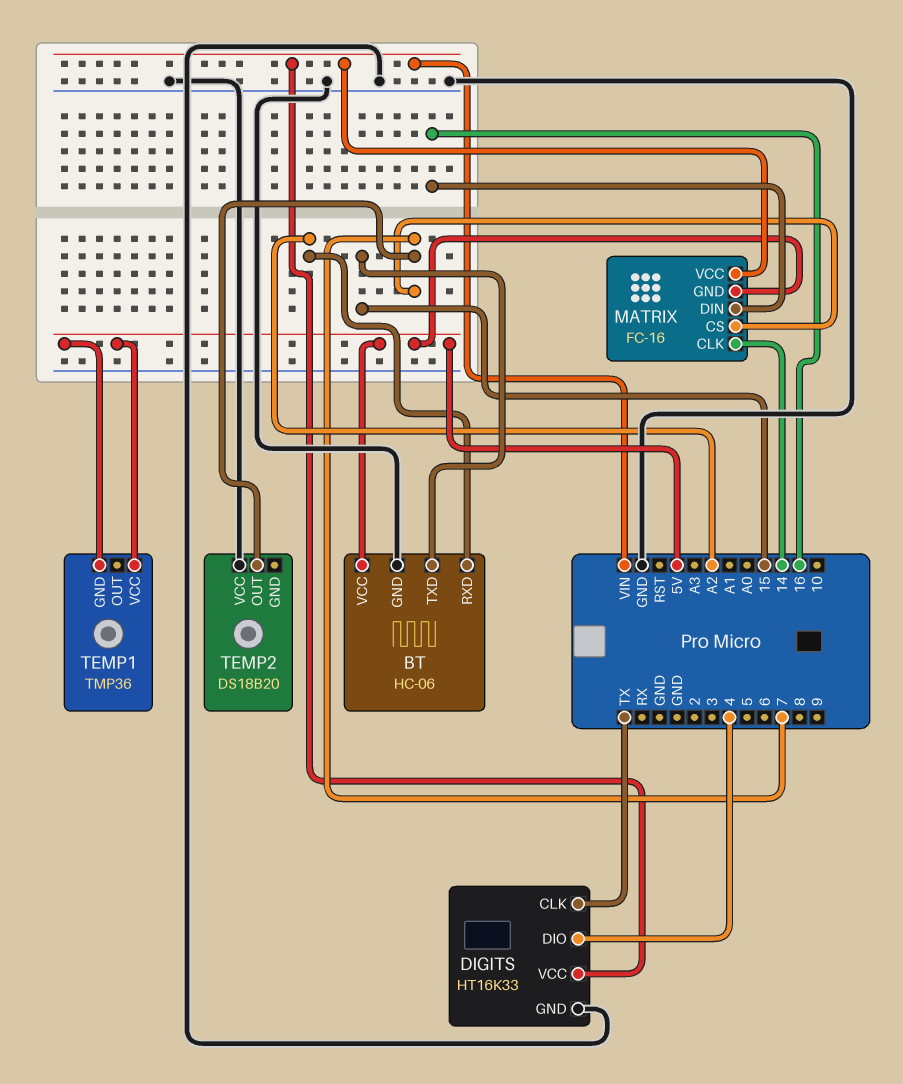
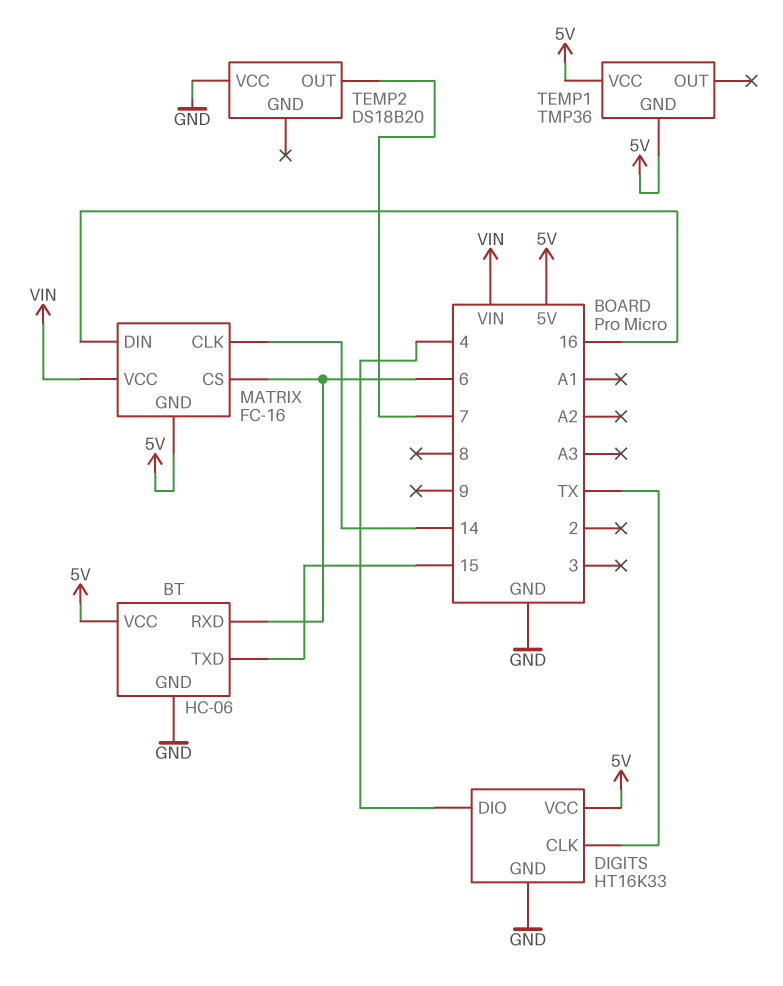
BT pin RXD: A2 -> 6
DIGITS pin VCC: VIN -> 5V
MATRIX pin CS: 7 -> 6

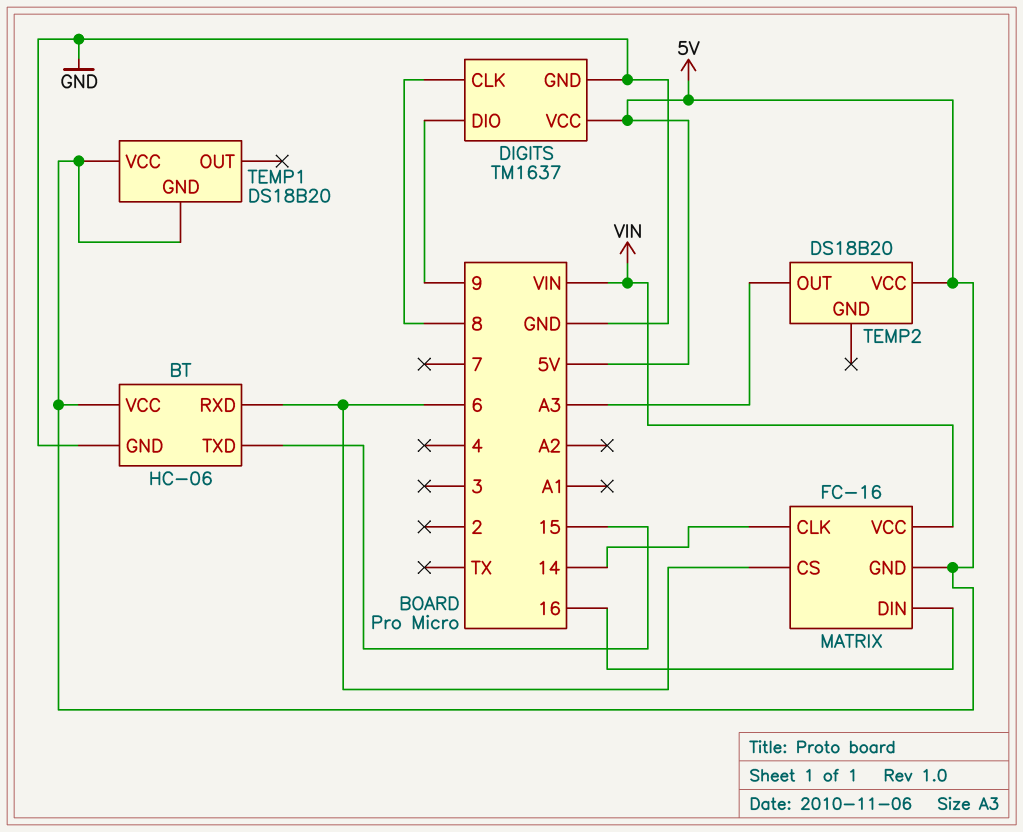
DIGITS: HT16K33 -> TM1637
DIGITS pin CLK: TX -> 8
DIGITS pin DIO: 4 -> 9
TEMP1: TMP36 -> DS18B20
TEMP2 pin OUT: 7 -> A3
TEMP2 pin VCC: GND -> 5V

